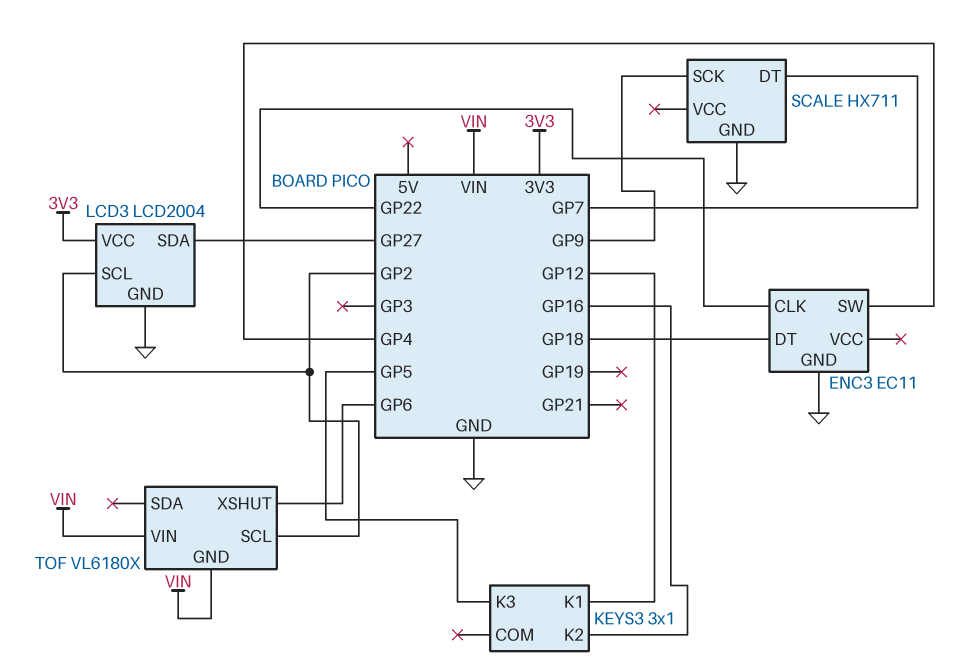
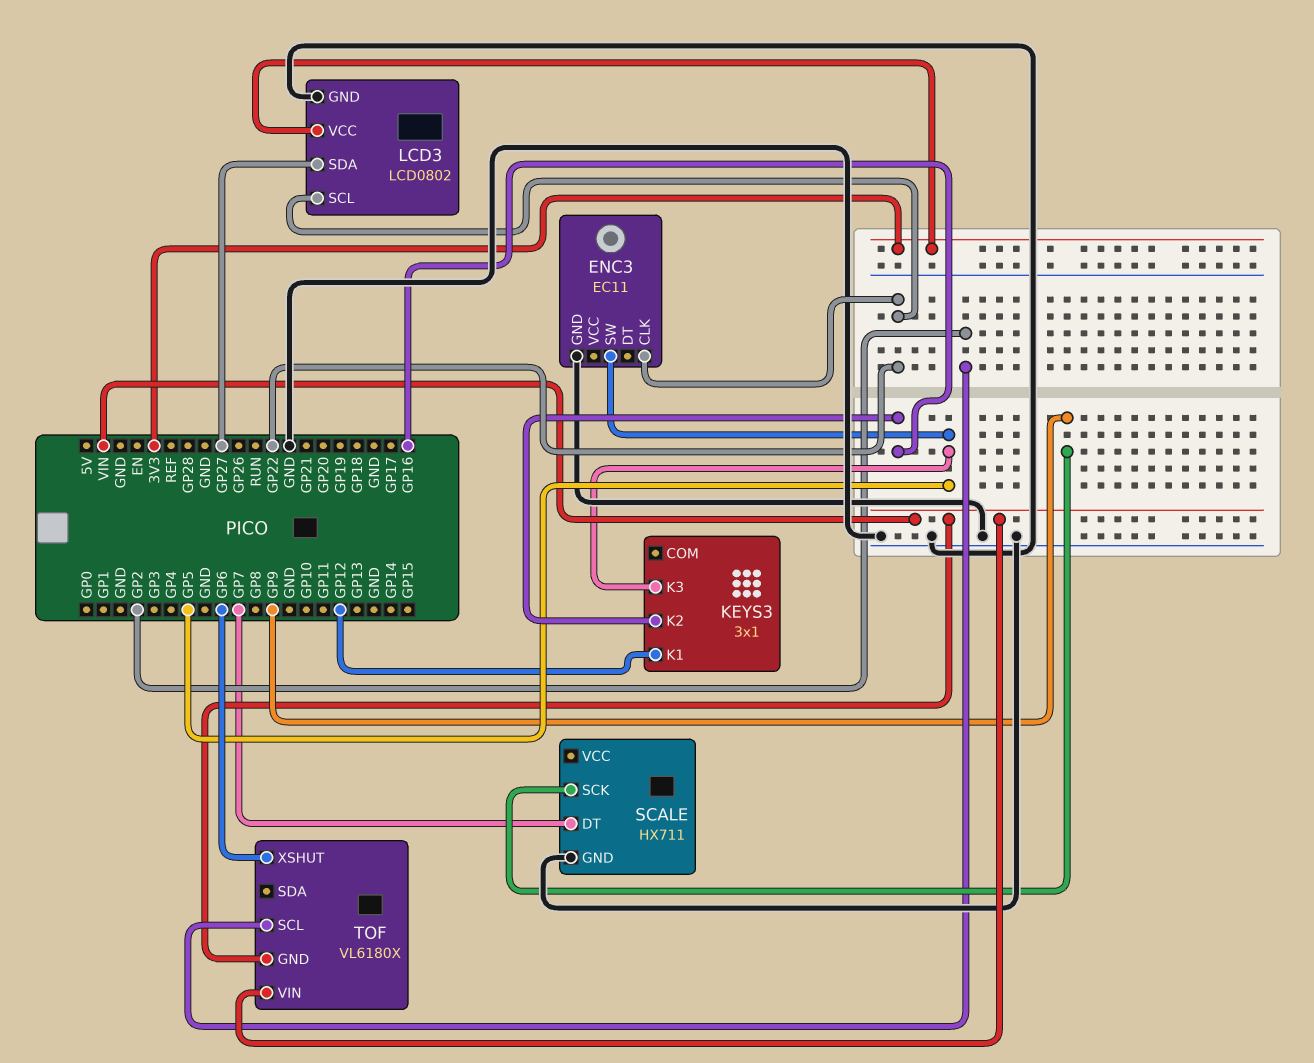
ENC3 pin DT: GP18 -> none
ENC3 pin SW: GP4 -> GP5
LCD3: LCD2004 -> LCD0802
LCD3 pin SCL: GP2 -> GP22

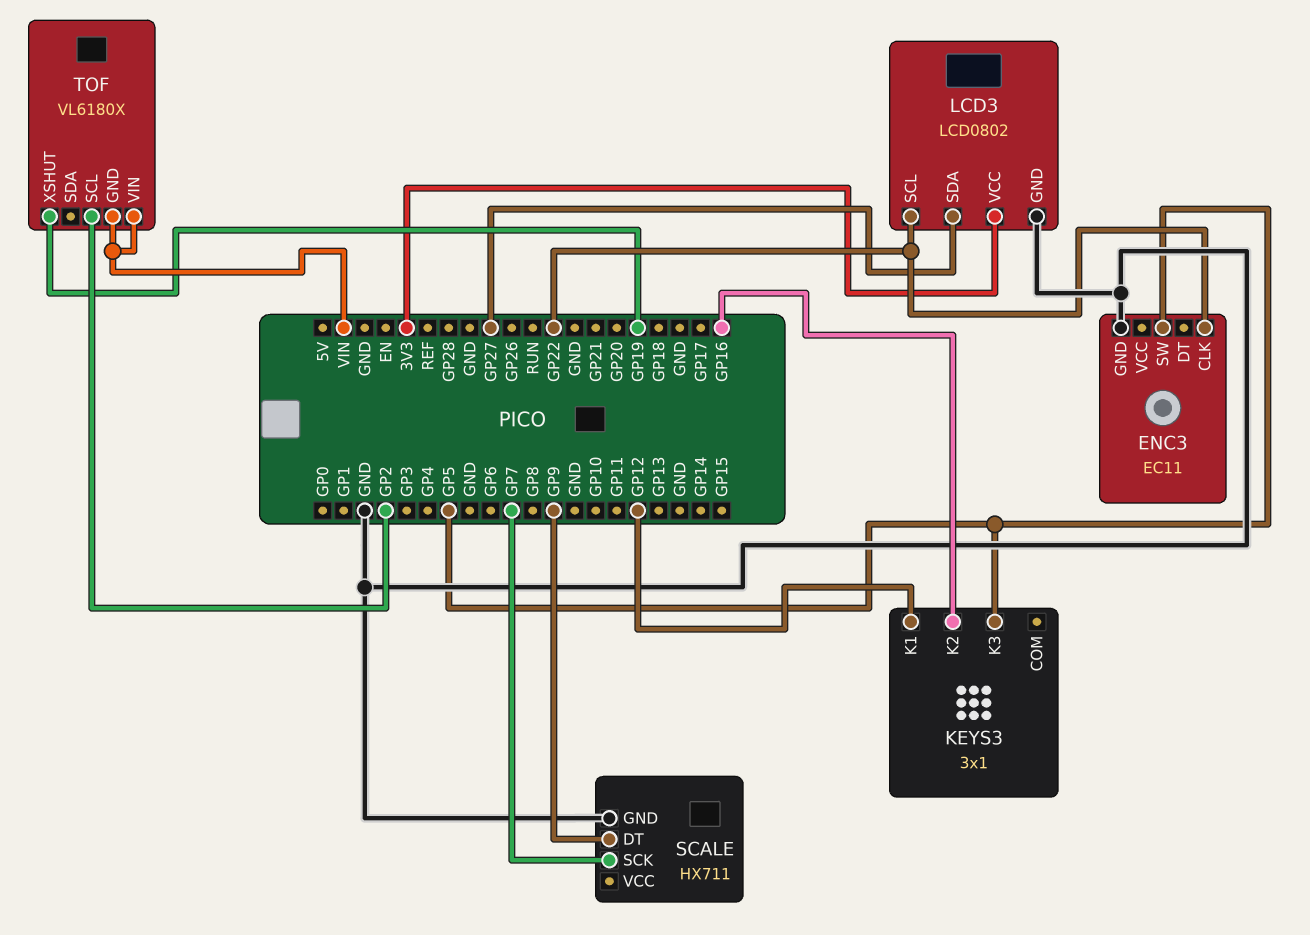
SCALE pin DT: GP7 -> GP9
SCALE pin SCK: GP9 -> GP7
TOF pin XSHUT: GP6 -> GP19

